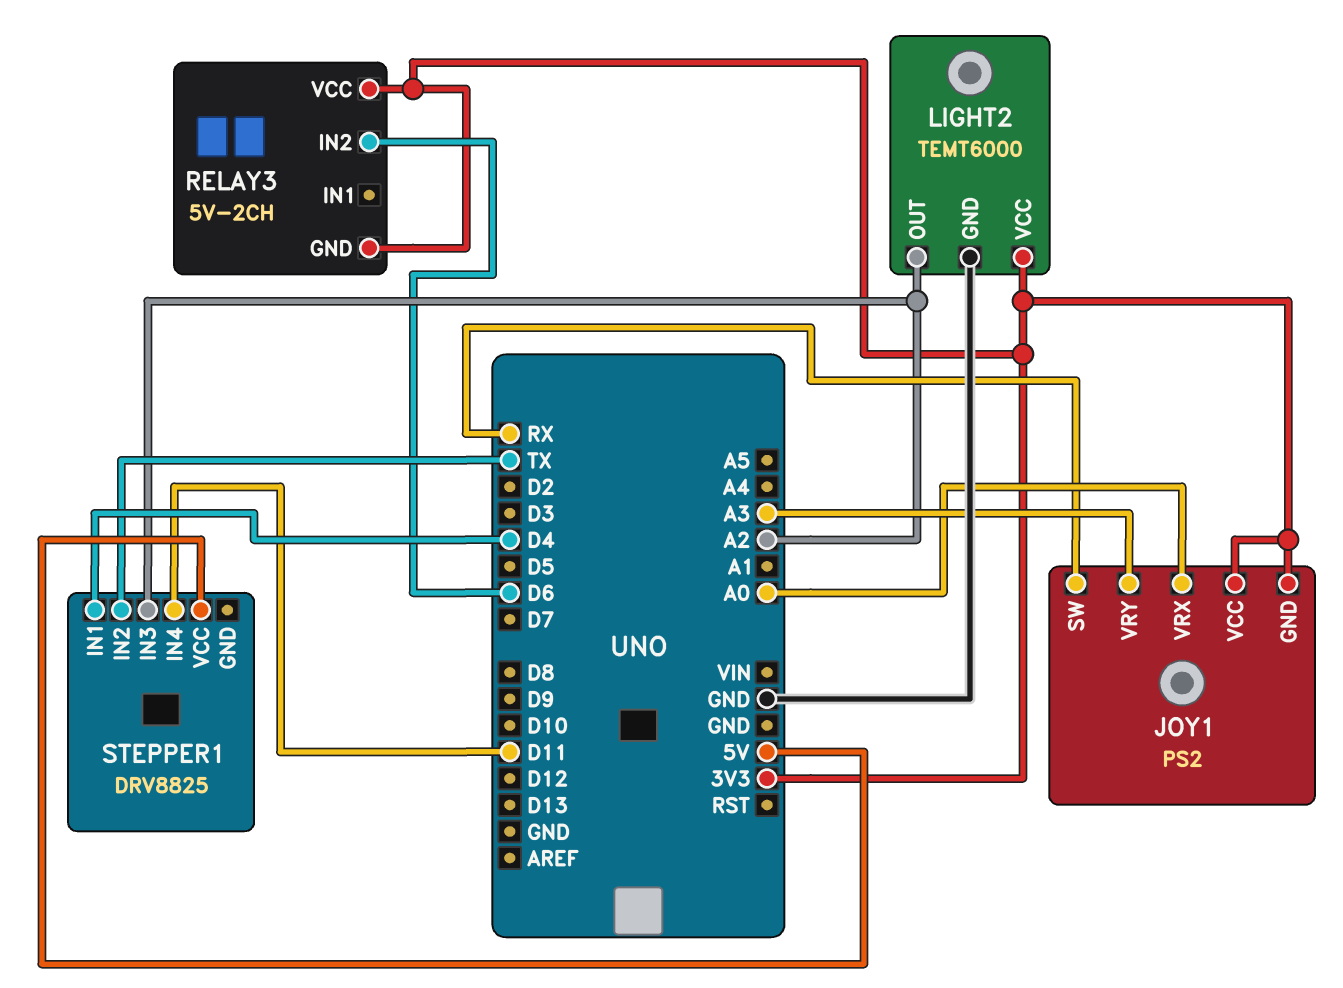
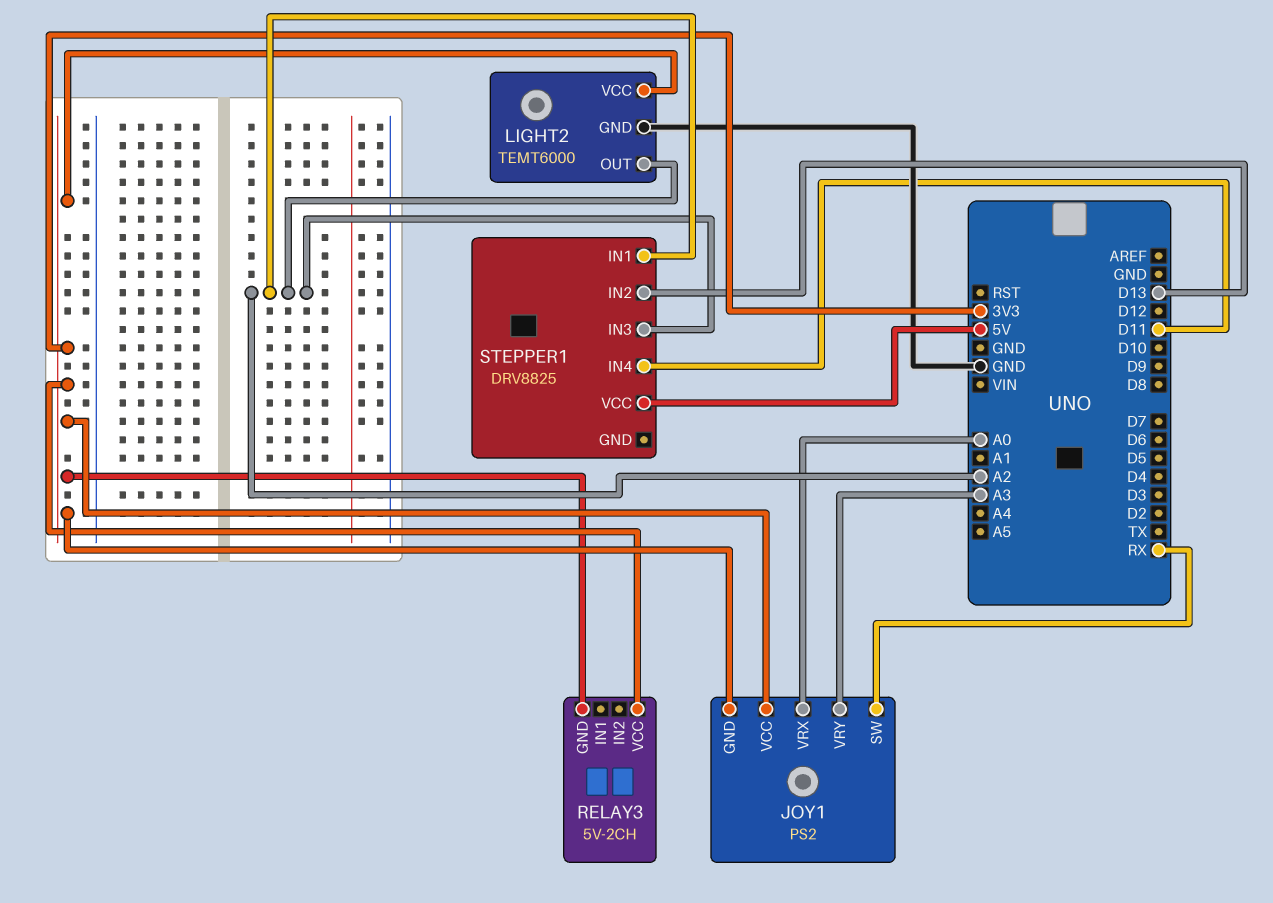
RELAY3 pin IN2: D6 -> none
STEPPER1 pin IN1: D4 -> A2
STEPPER1 pin IN2: TX -> D13

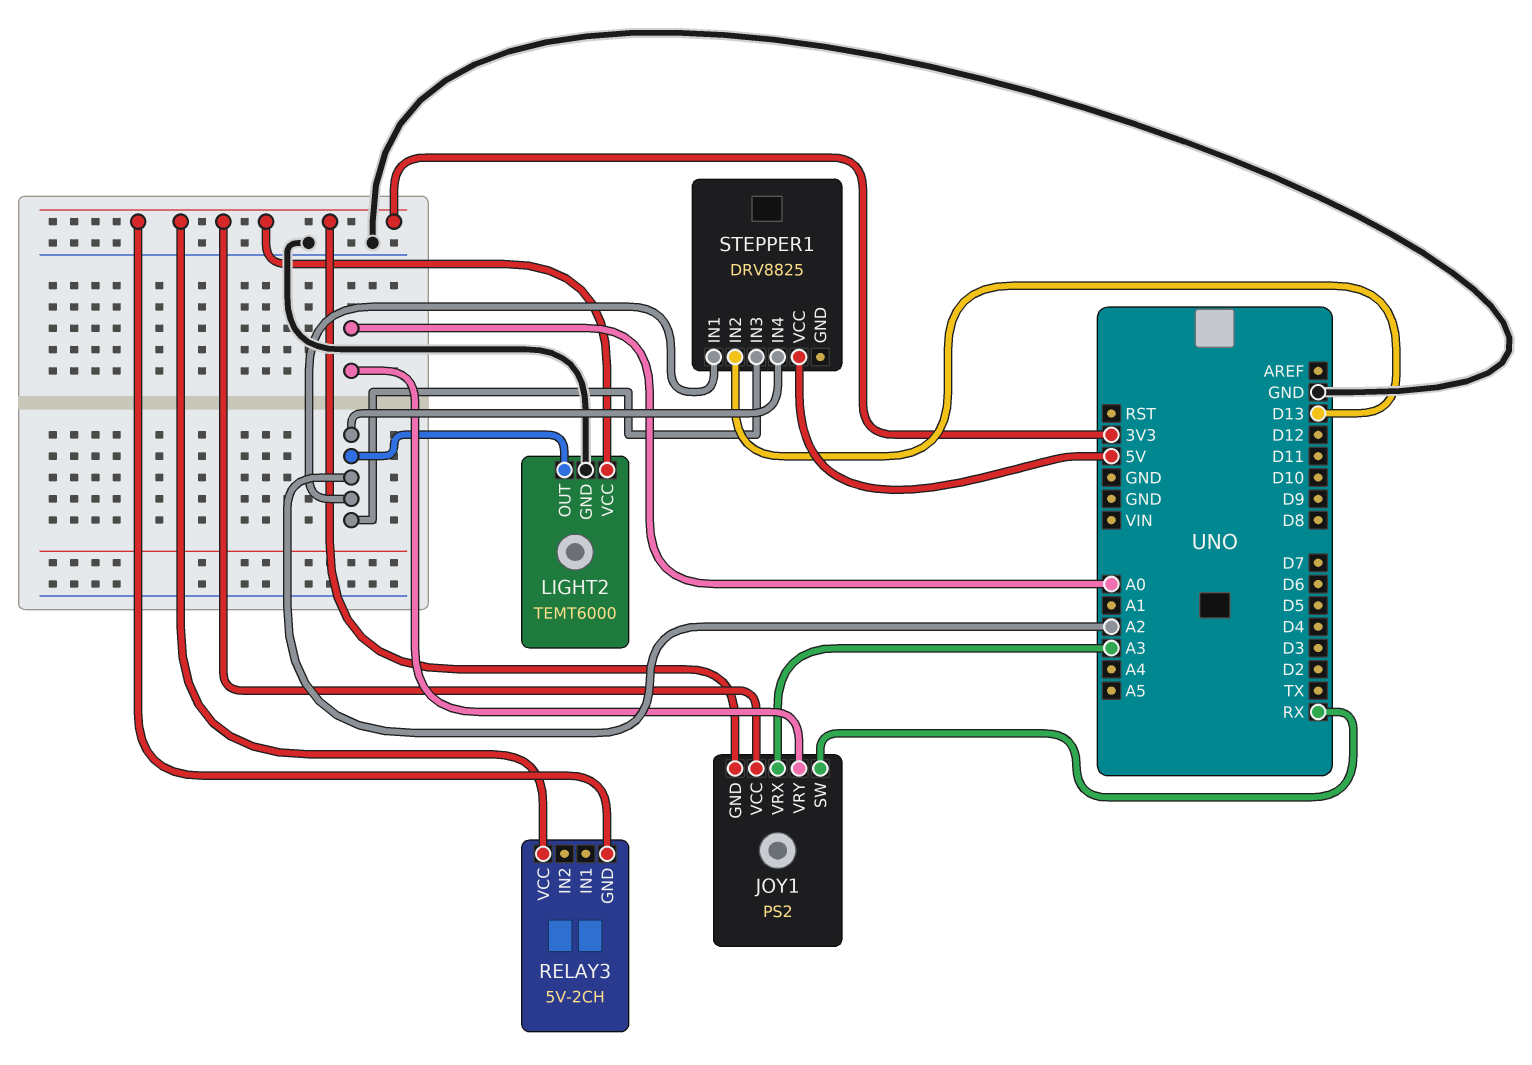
JOY1 pin VRX: A0 -> A3
JOY1 pin VRY: A3 -> A0
STEPPER1 pin IN4: D11 -> A2

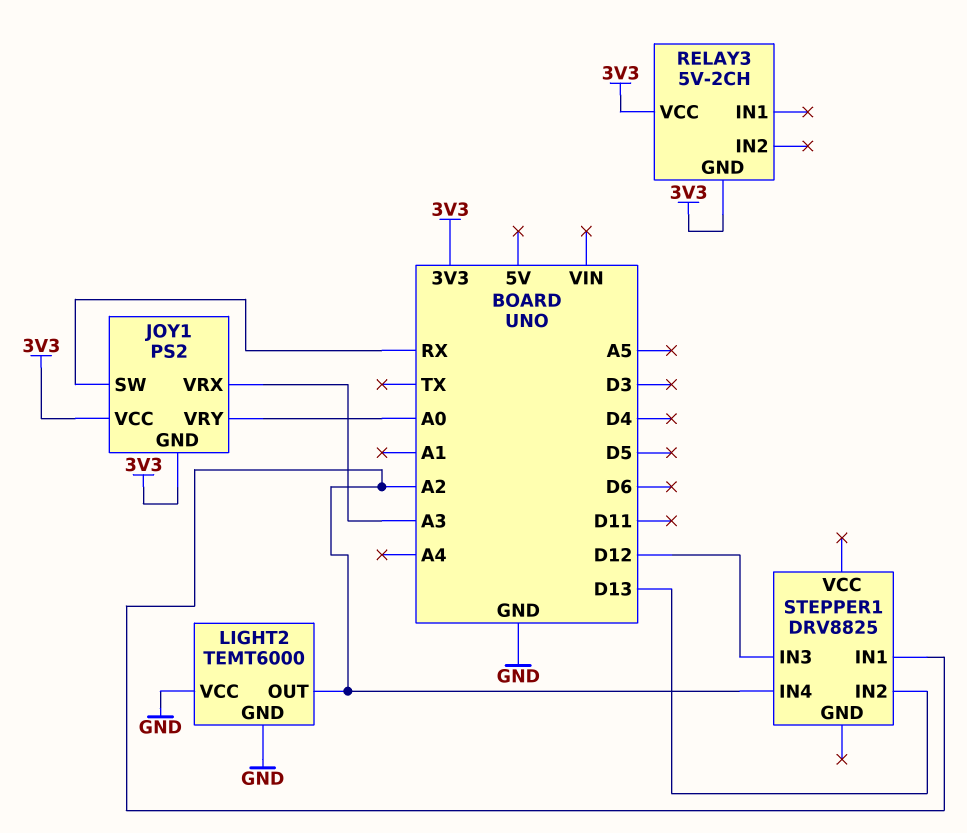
LIGHT2 pin VCC: 3V3 -> GND
STEPPER1 pin IN3: A2 -> D12
STEPPER1 pin VCC: 5V -> none

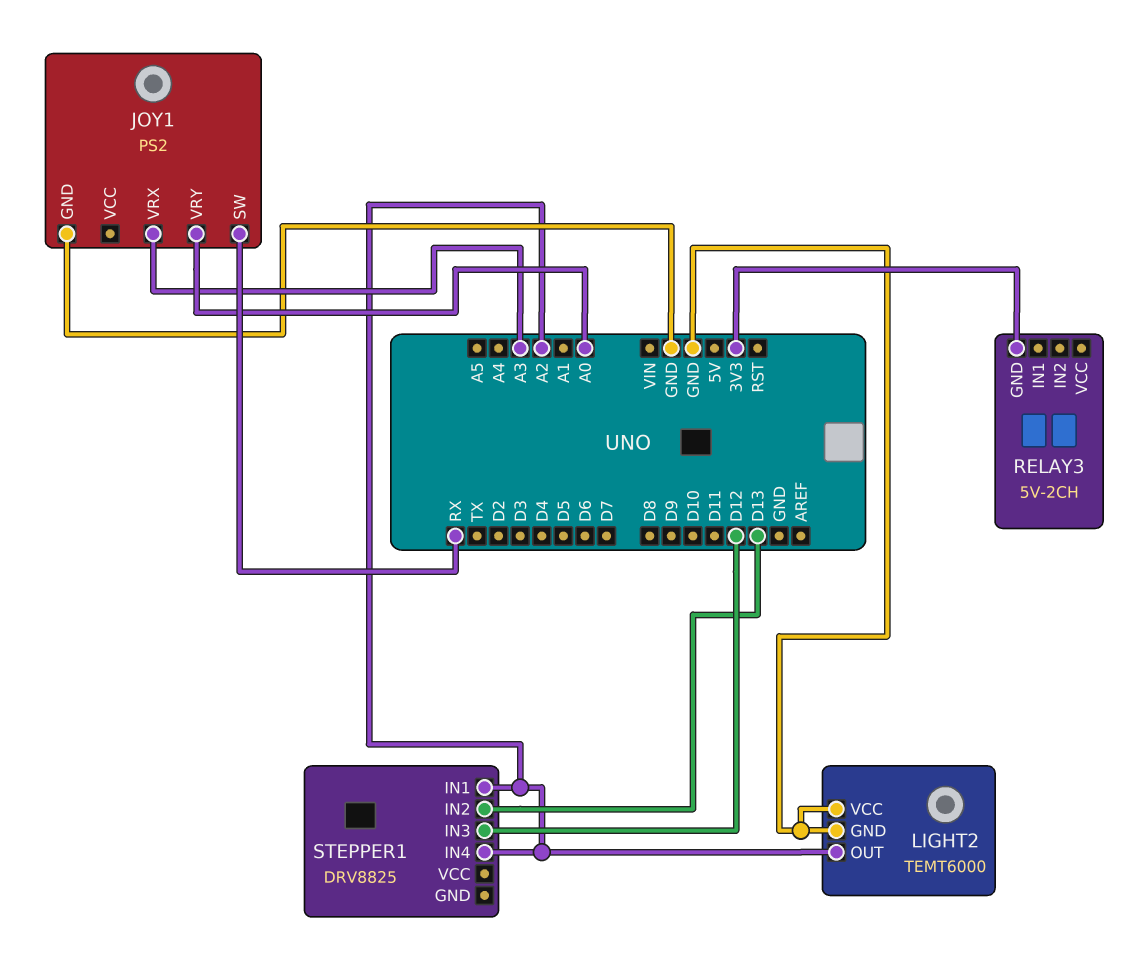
JOY1 pin GND: 3V3 -> GND
JOY1 pin VCC: 3V3 -> none
RELAY3 pin VCC: 3V3 -> none

